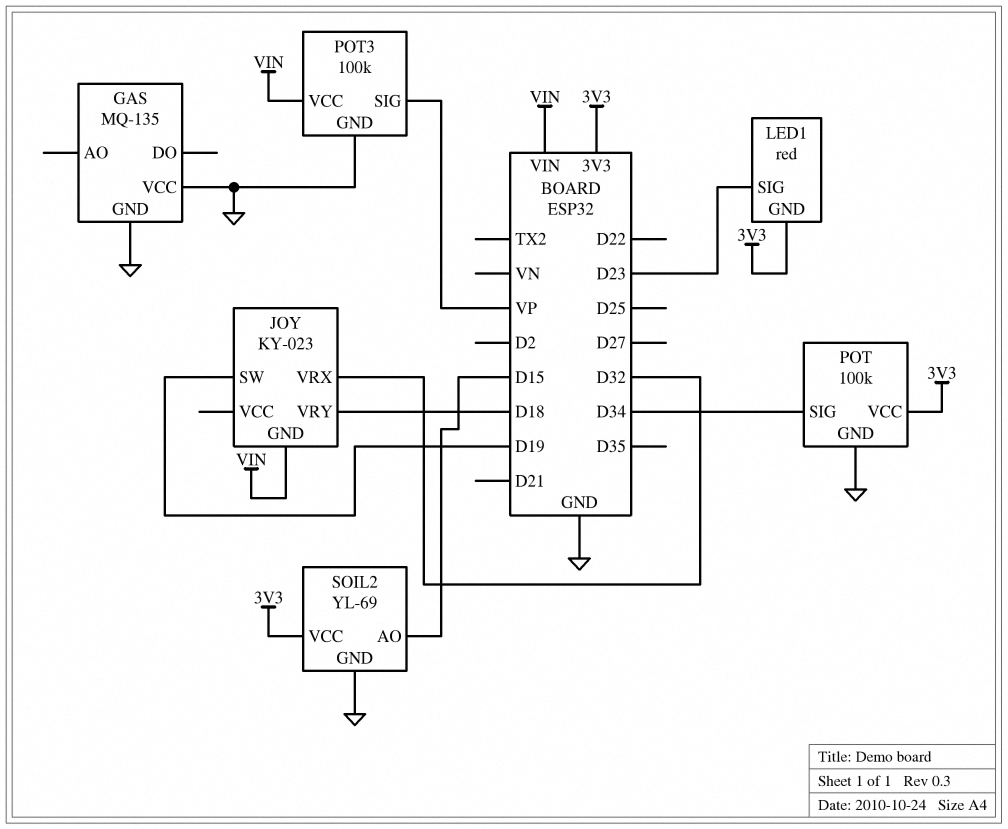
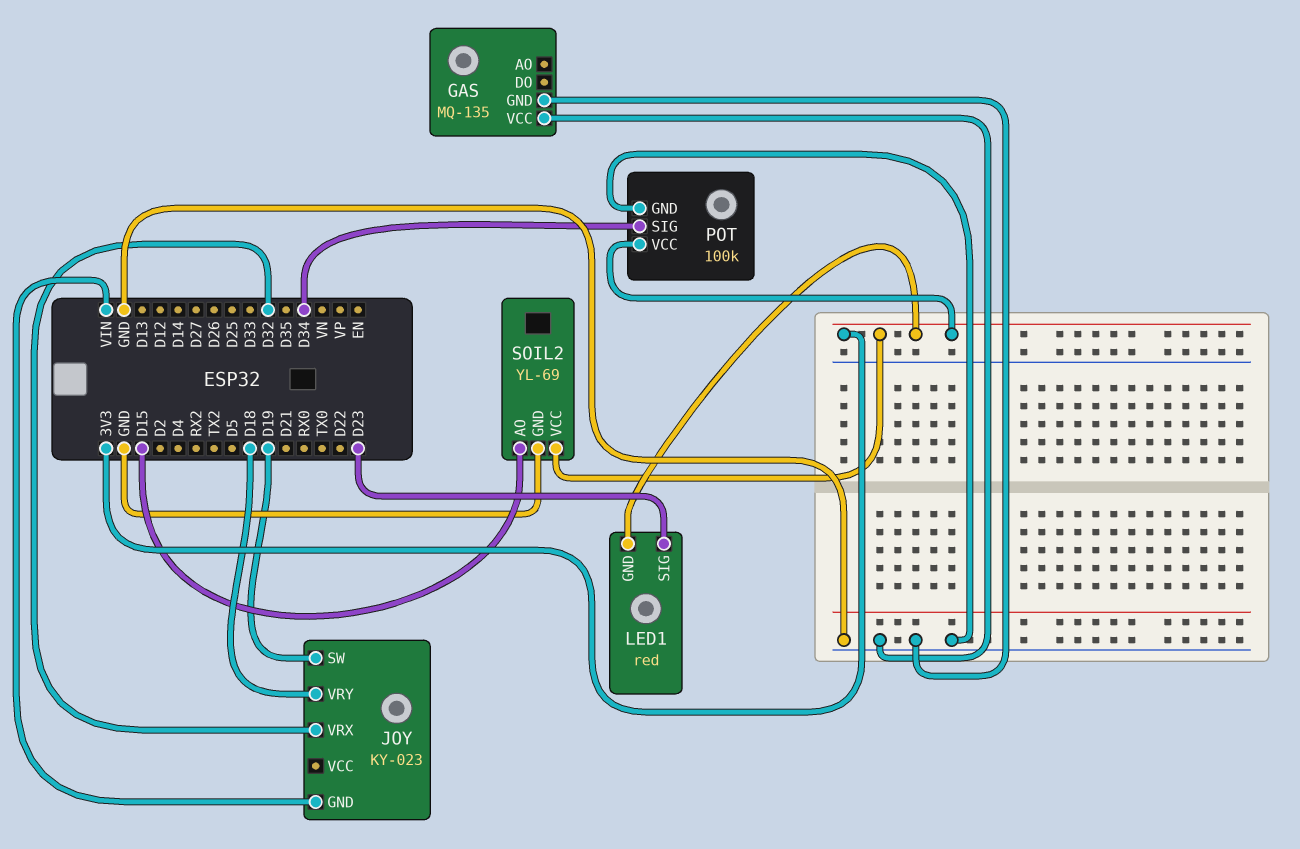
POT3: 100k -> none
POT3 pin GND: GND -> none
POT3 pin SIG: VP -> none
POT3 pin VCC: VIN -> none

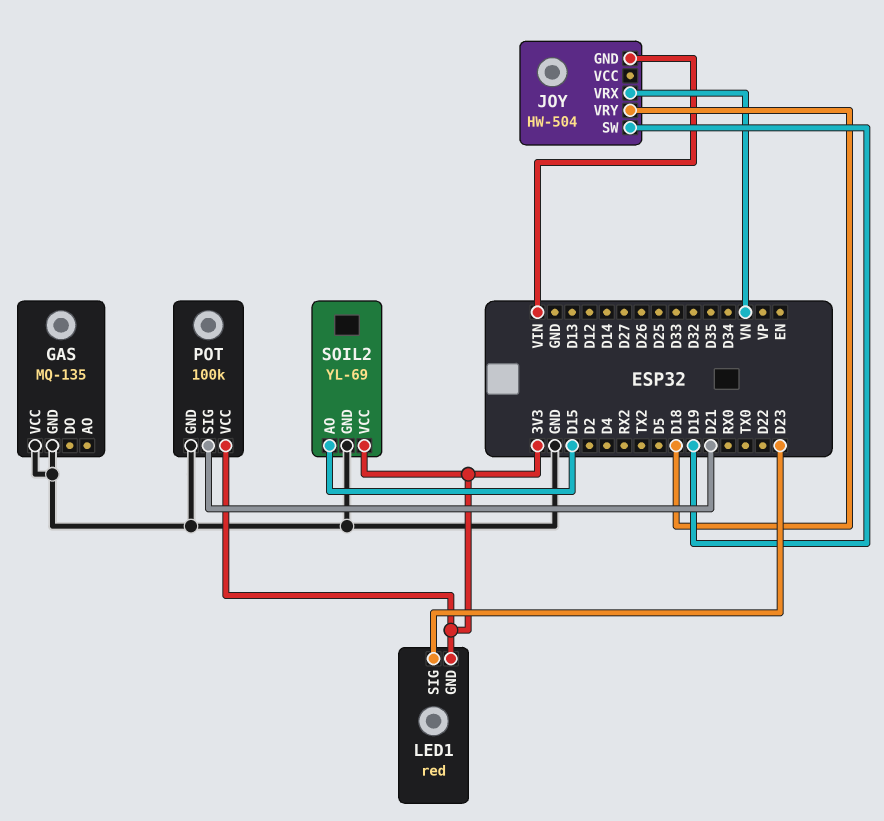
JOY: KY-023 -> HW-504
JOY pin VRX: D32 -> VN
POT pin SIG: D34 -> D21

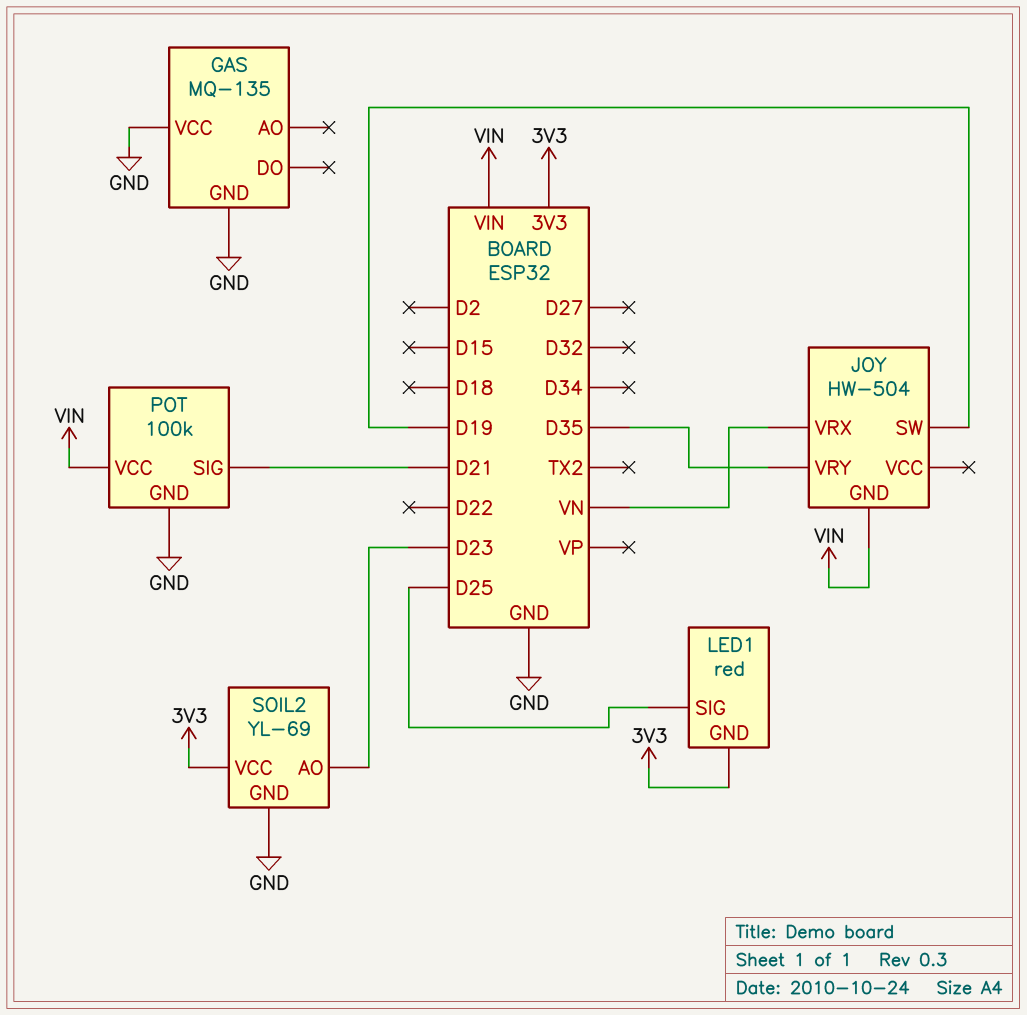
JOY pin VRY: D18 -> D35
LED1 pin SIG: D23 -> D25
POT pin VCC: 3V3 -> VIN
SOIL2 pin AO: D15 -> D23

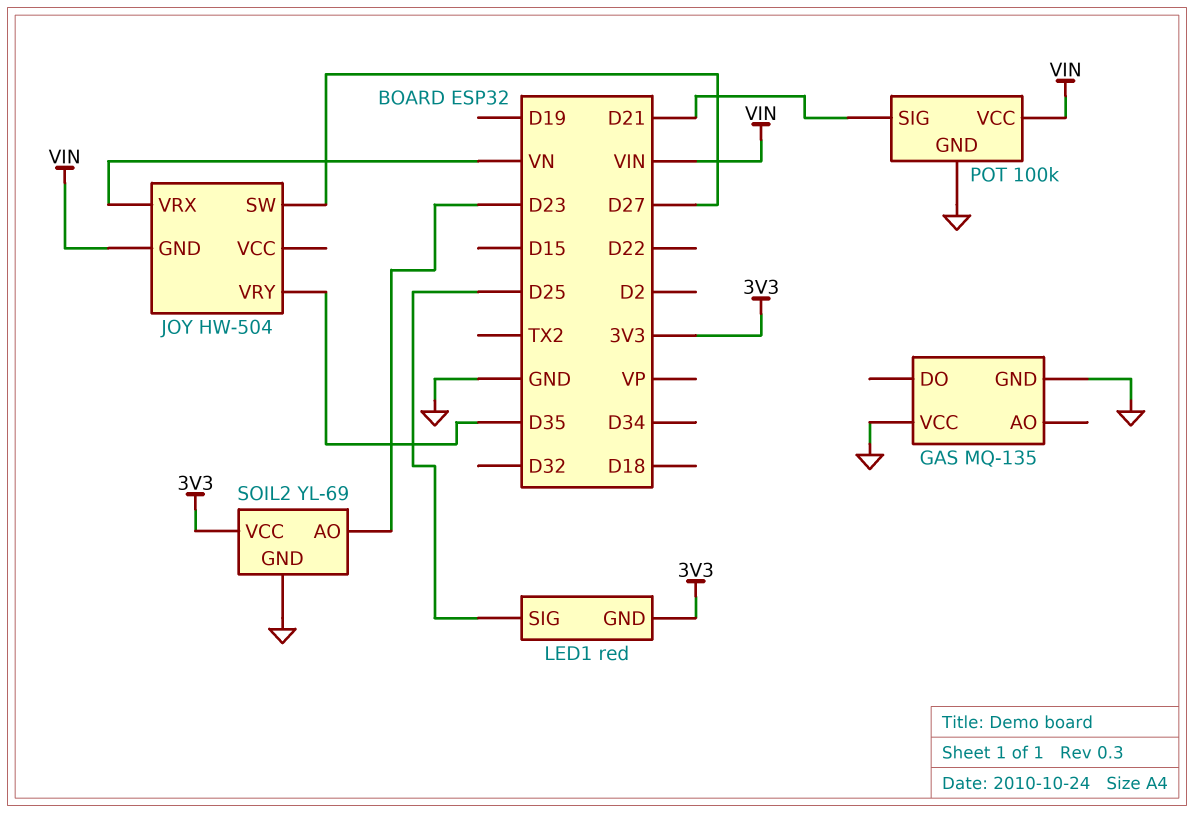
JOY pin SW: D19 -> D27

